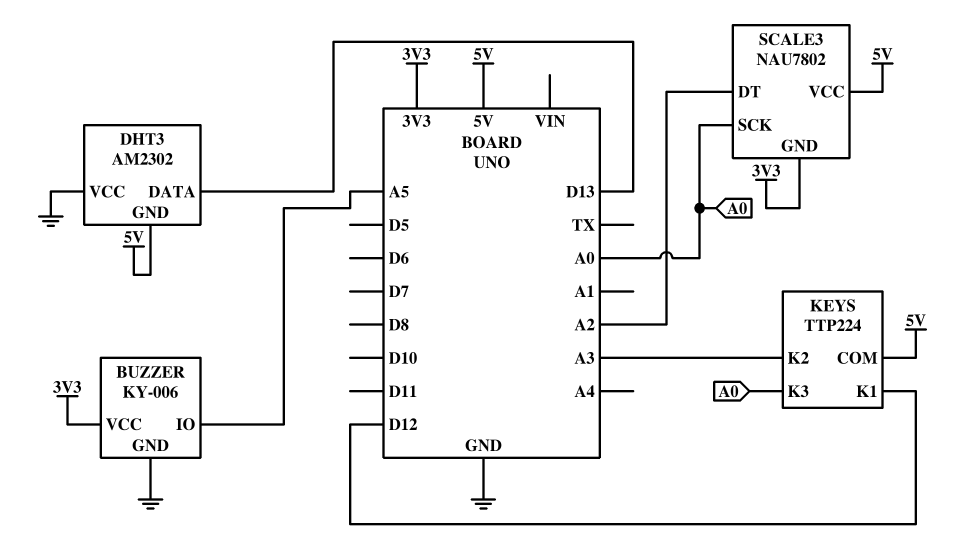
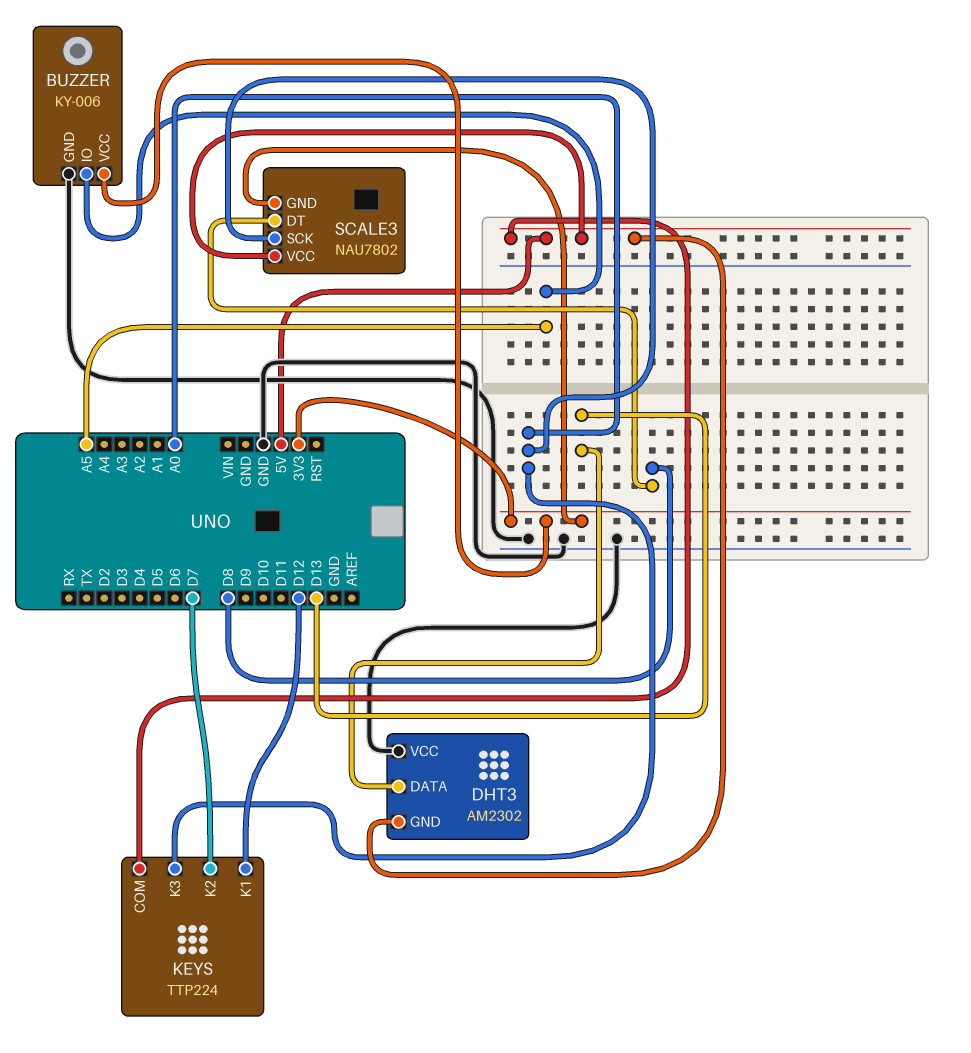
KEYS pin K2: A3 -> D7
SCALE3 pin DT: A2 -> D8

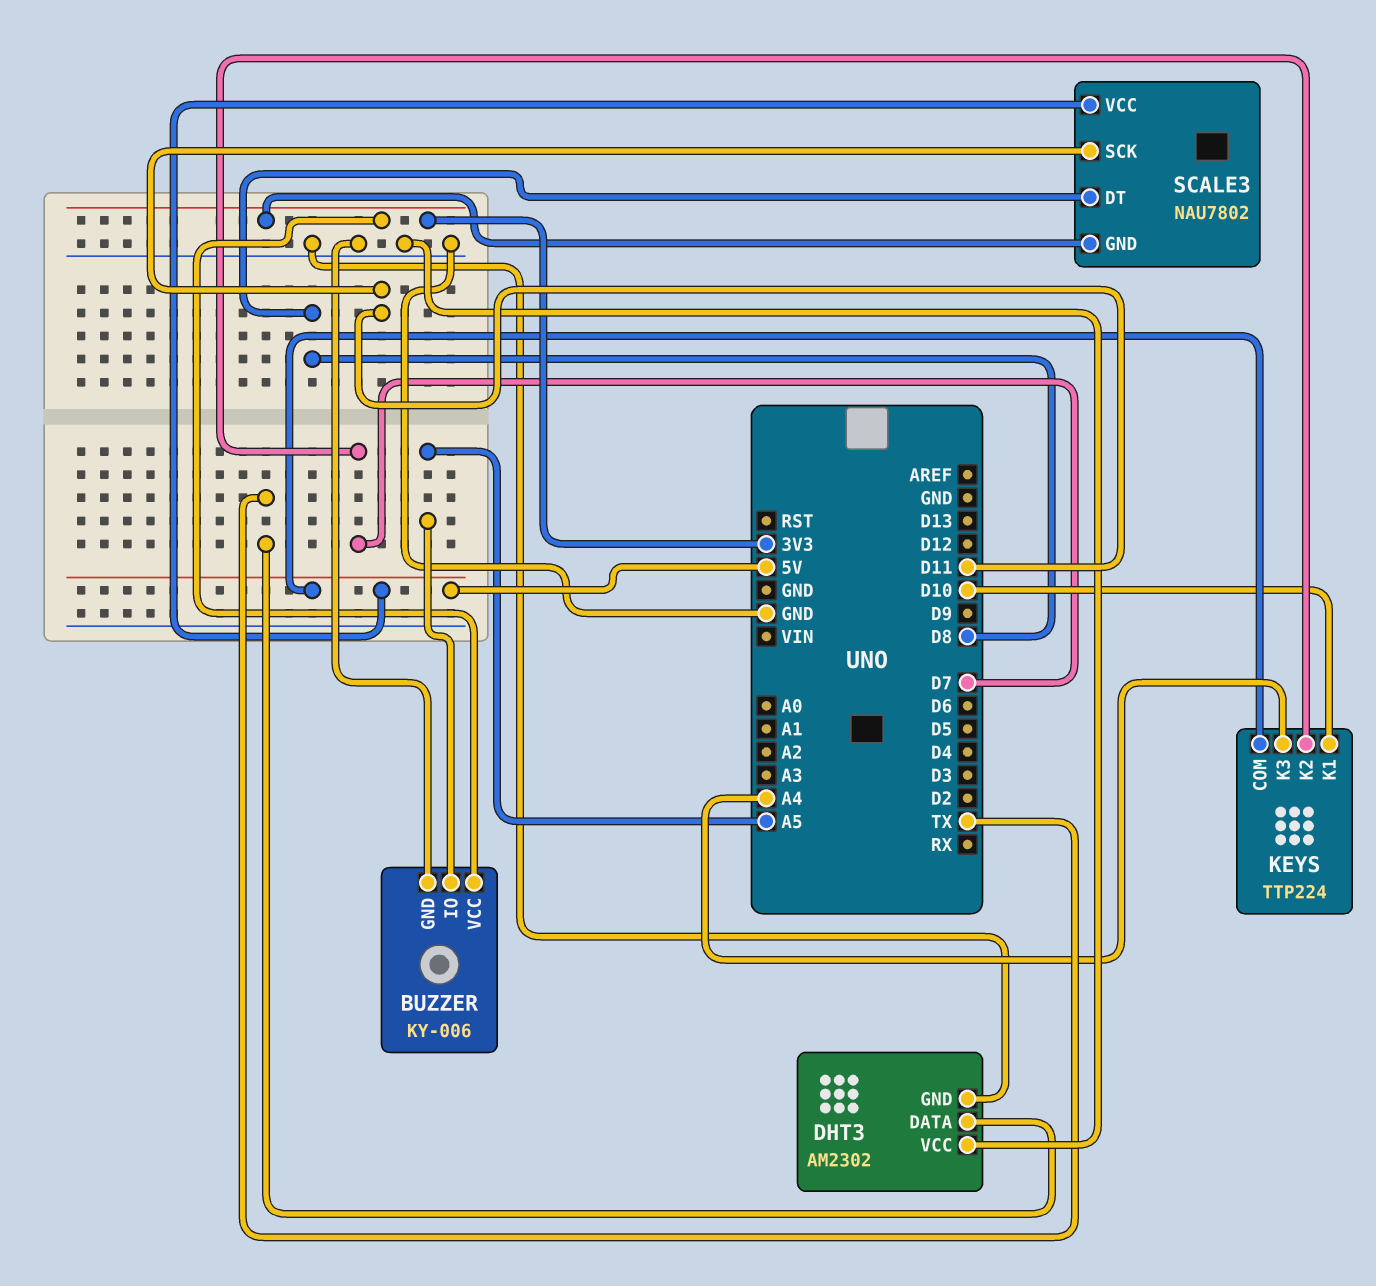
DHT3 pin DATA: D13 -> TX
DHT3 pin GND: 5V -> GND
KEYS pin K1: D12 -> D10
KEYS pin K3: A0 -> A4
SCALE3 pin SCK: A0 -> D11

